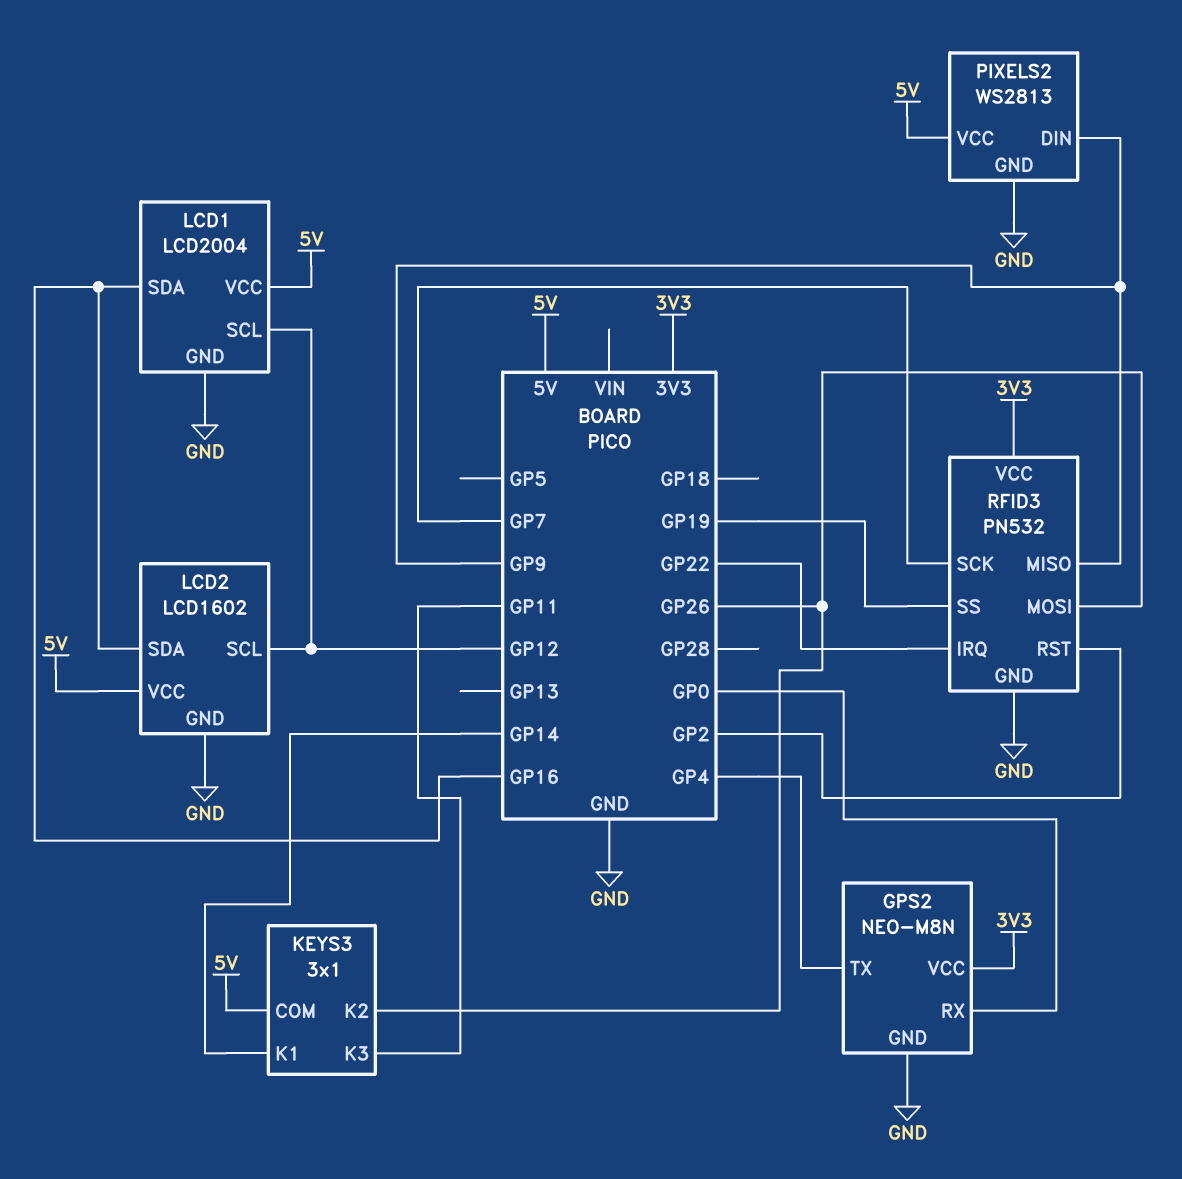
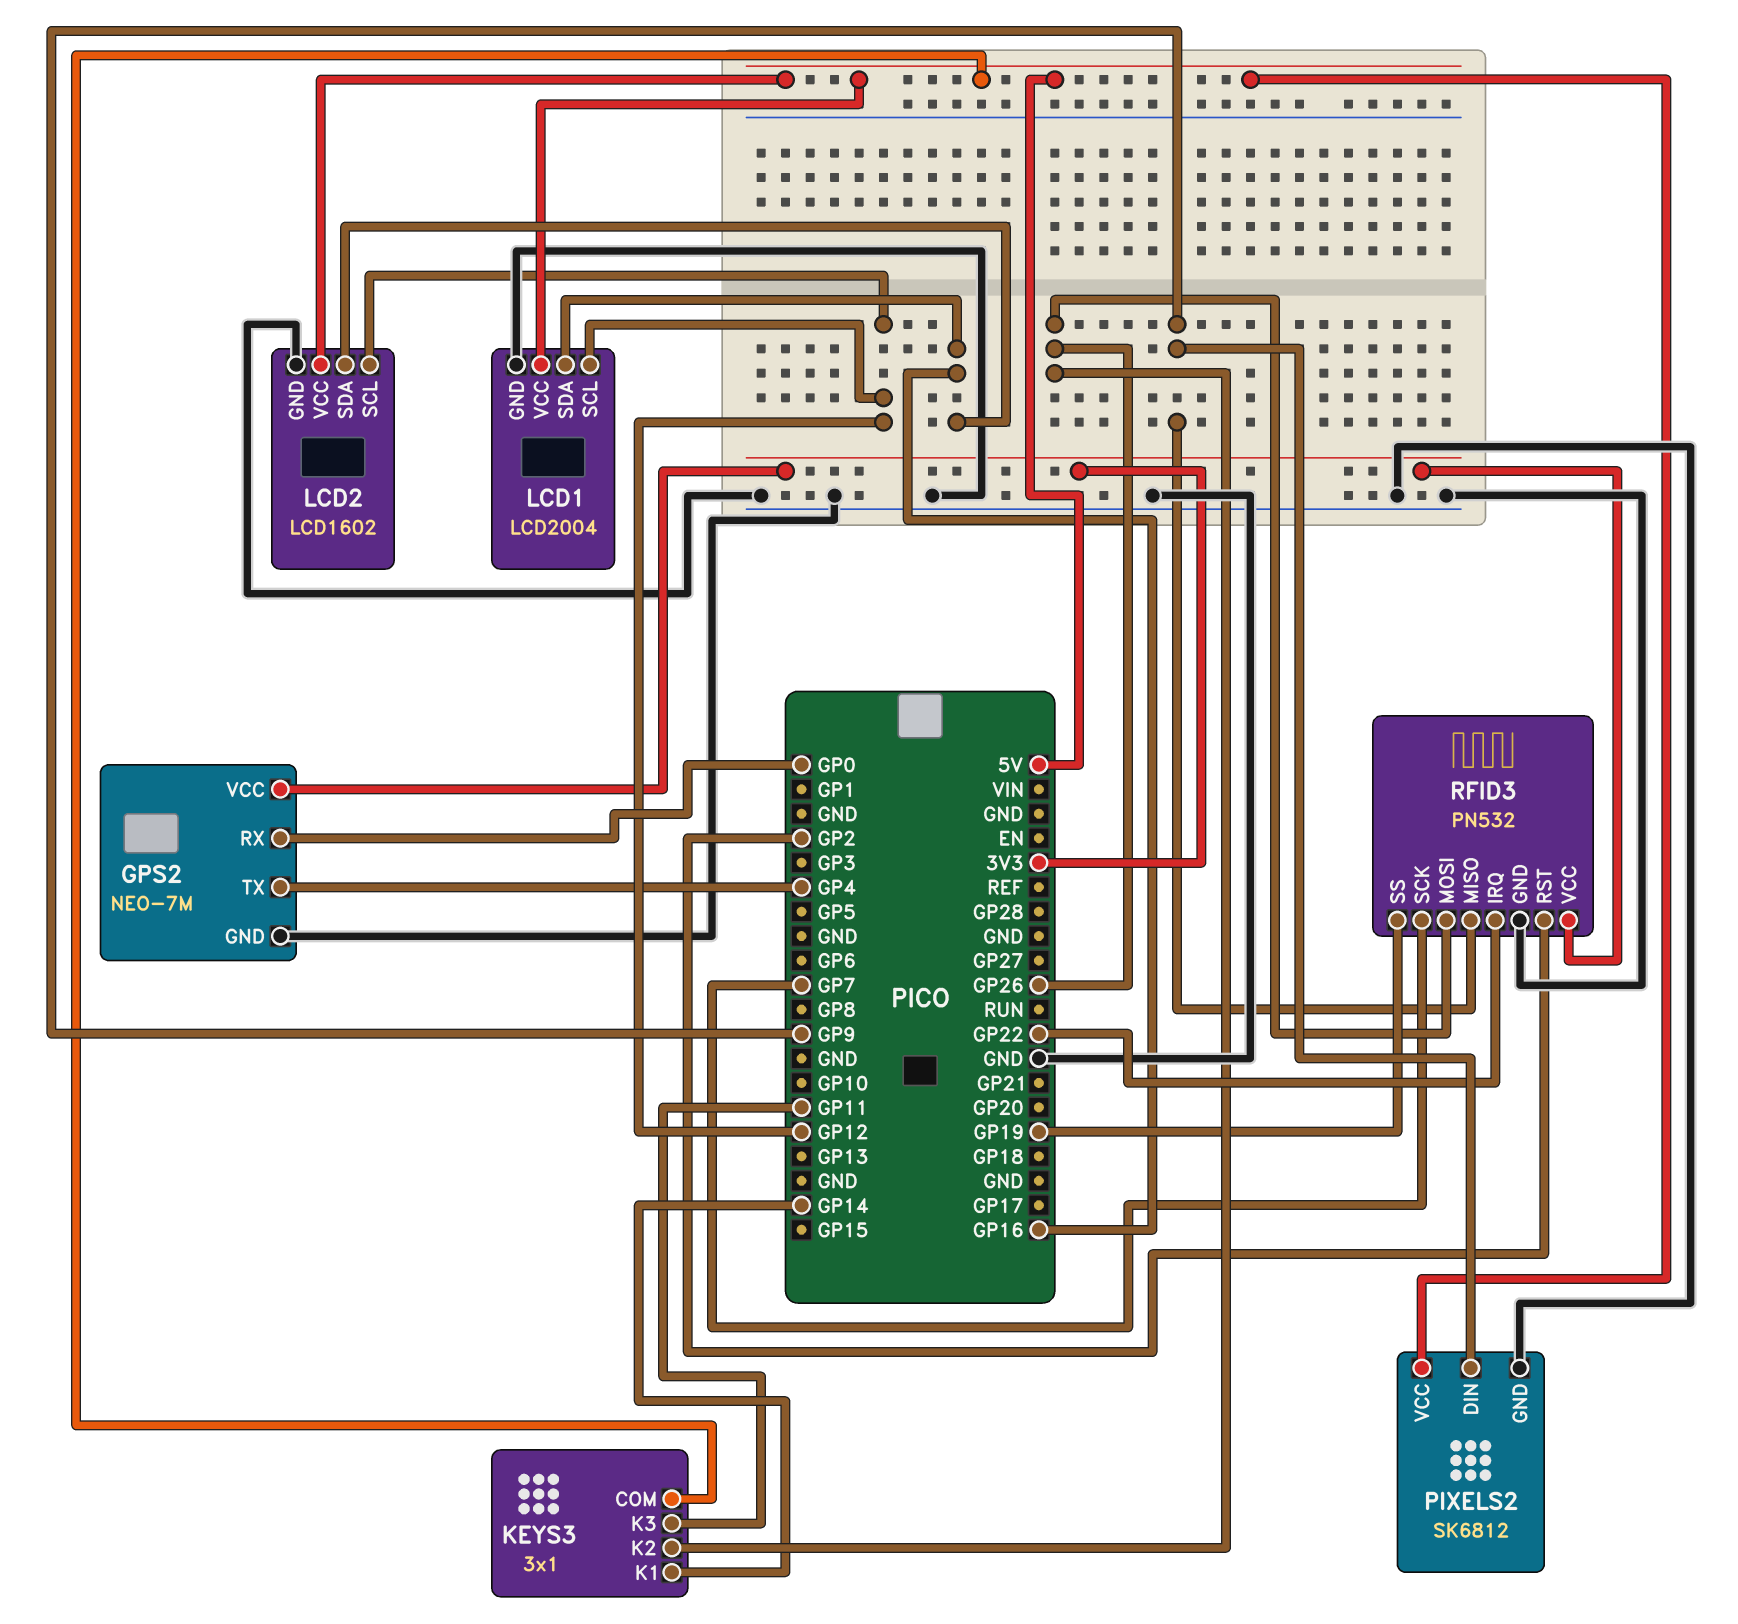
GPS2: NEO-M8N -> NEO-7M
PIXELS2: WS2813 -> SK6812

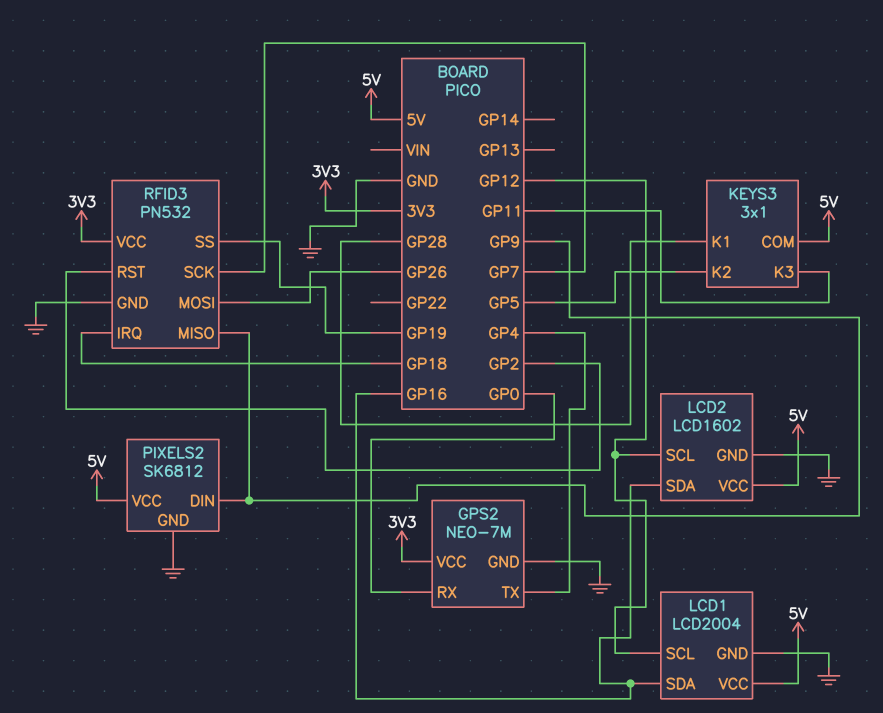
KEYS3 pin K1: GP14 -> GP28
KEYS3 pin K2: GP26 -> GP5
RFID3 pin IRQ: GP22 -> GP18

